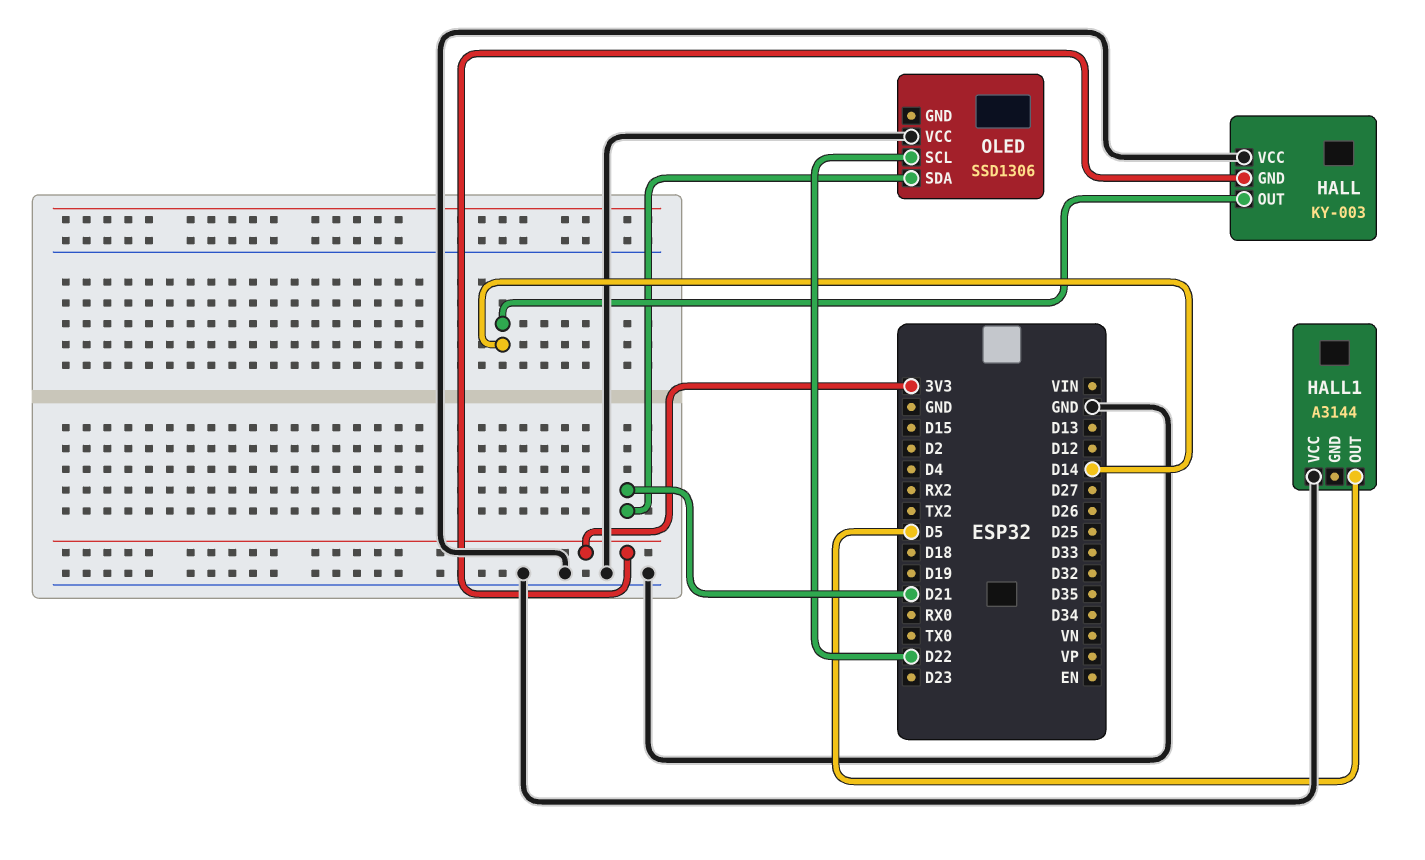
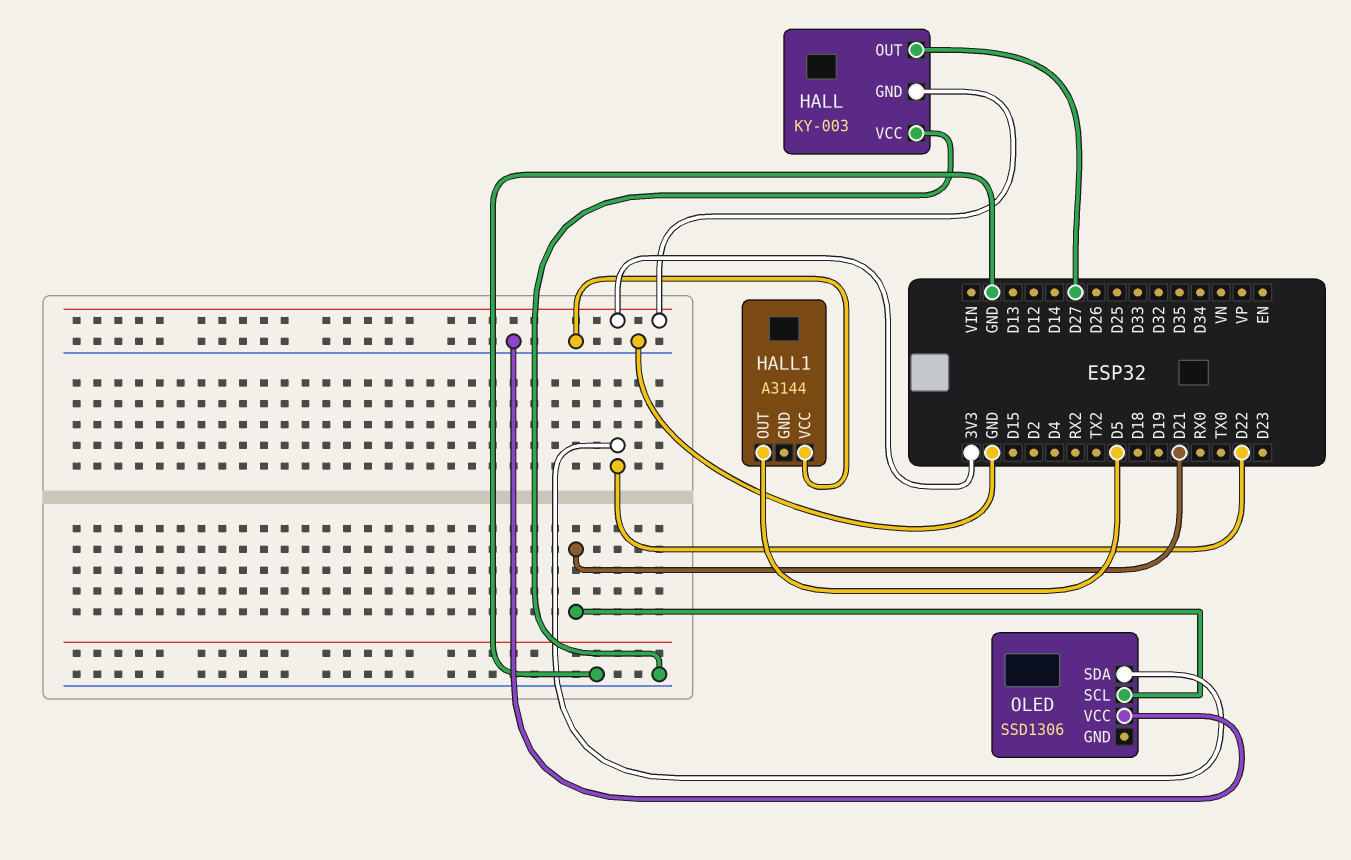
HALL pin OUT: D14 -> D27
OLED pin SCL: D22 -> D21
OLED pin SDA: D21 -> D22

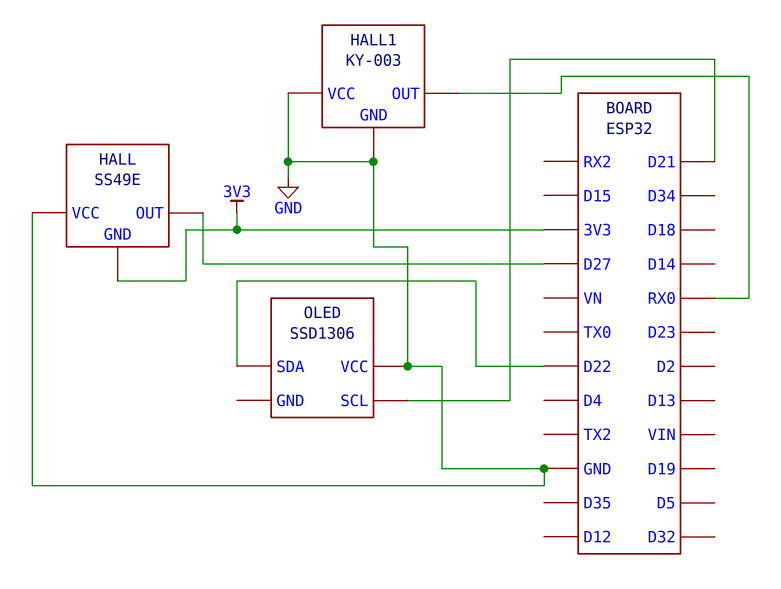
HALL: KY-003 -> SS49E
HALL1: A3144 -> KY-003
HALL1 pin GND: none -> GND
HALL1 pin OUT: D5 -> RX0

